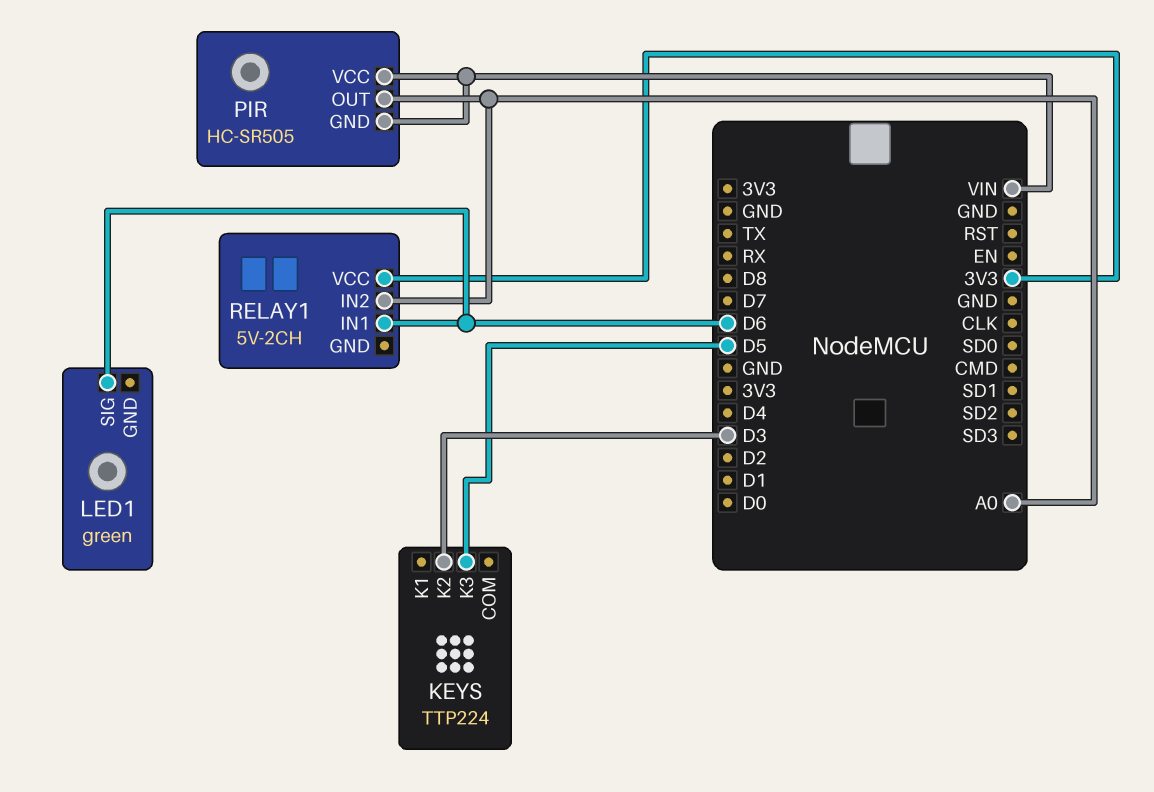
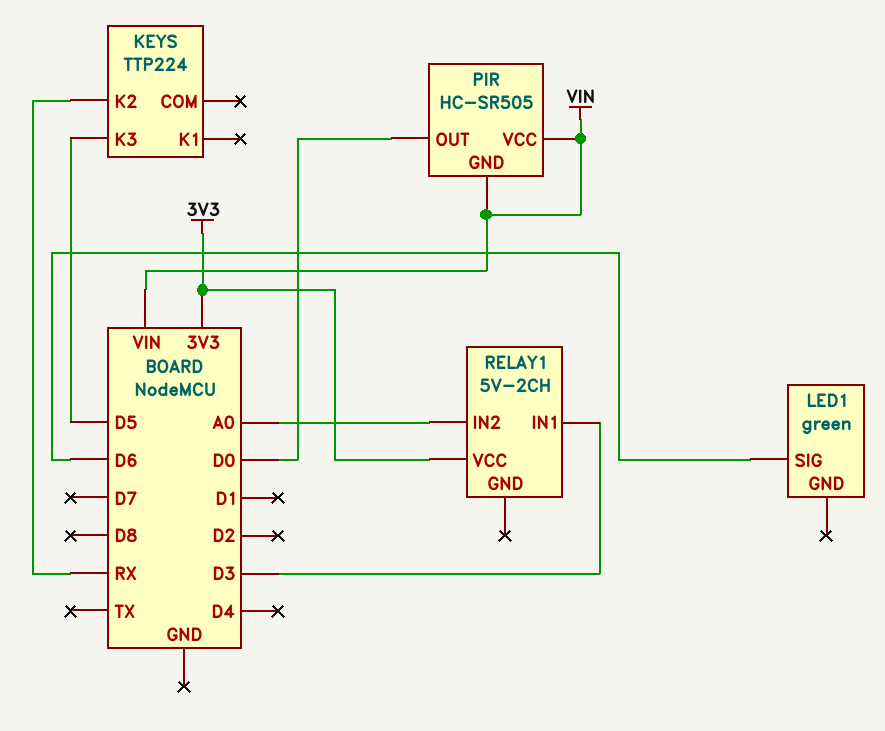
KEYS pin K2: D3 -> RX
PIR pin OUT: A0 -> D0
RELAY1 pin IN1: D6 -> D3

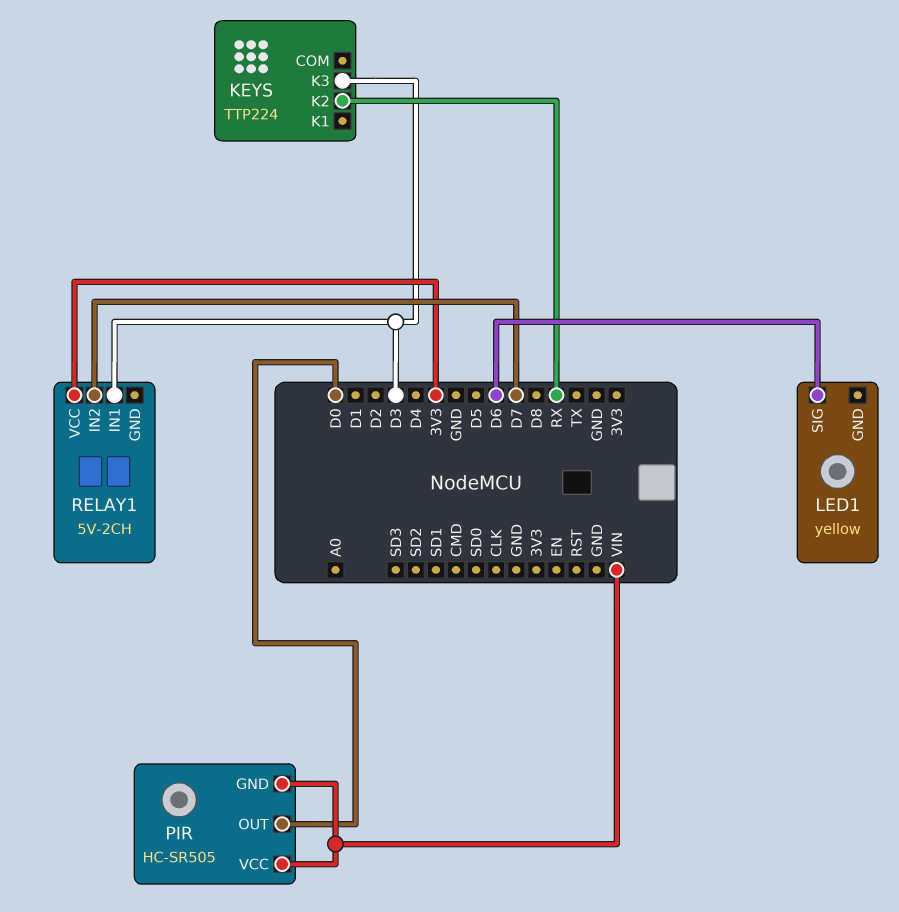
KEYS pin K3: D5 -> D3
LED1: green -> yellow
RELAY1 pin IN2: A0 -> D7

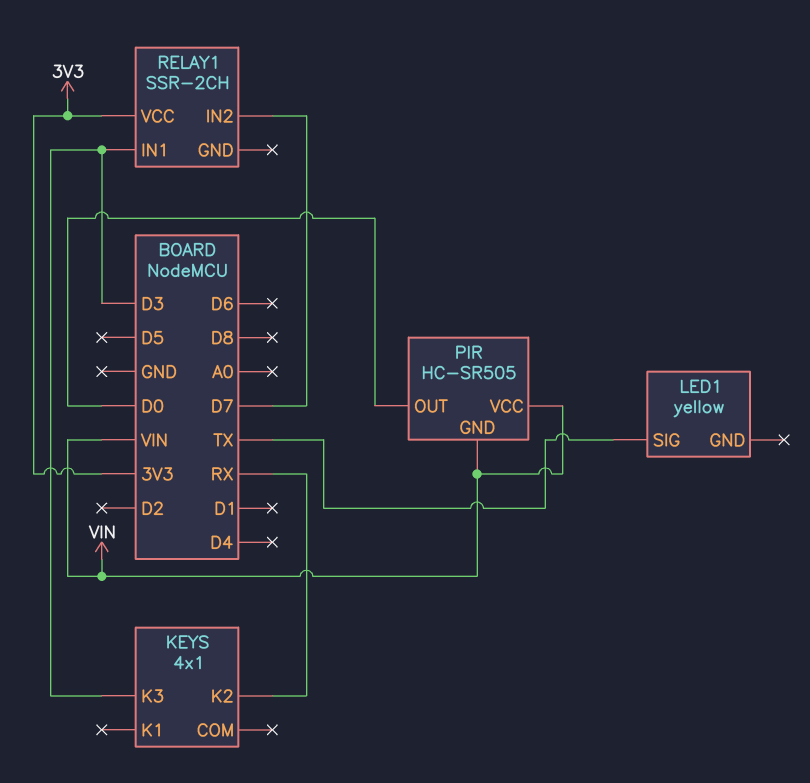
KEYS: TTP224 -> 4x1
LED1 pin SIG: D6 -> TX
RELAY1: 5V-2CH -> SSR-2CH

